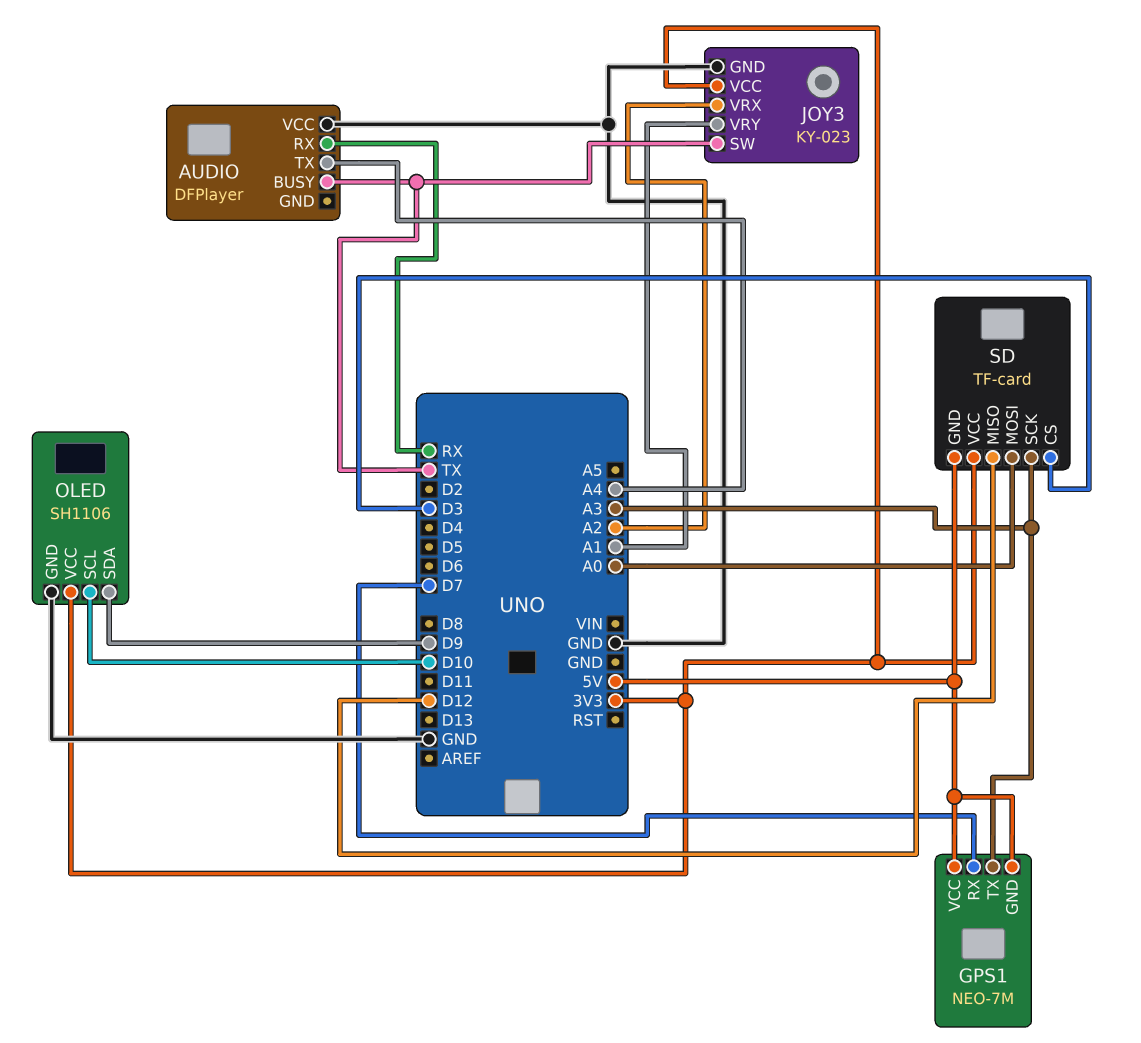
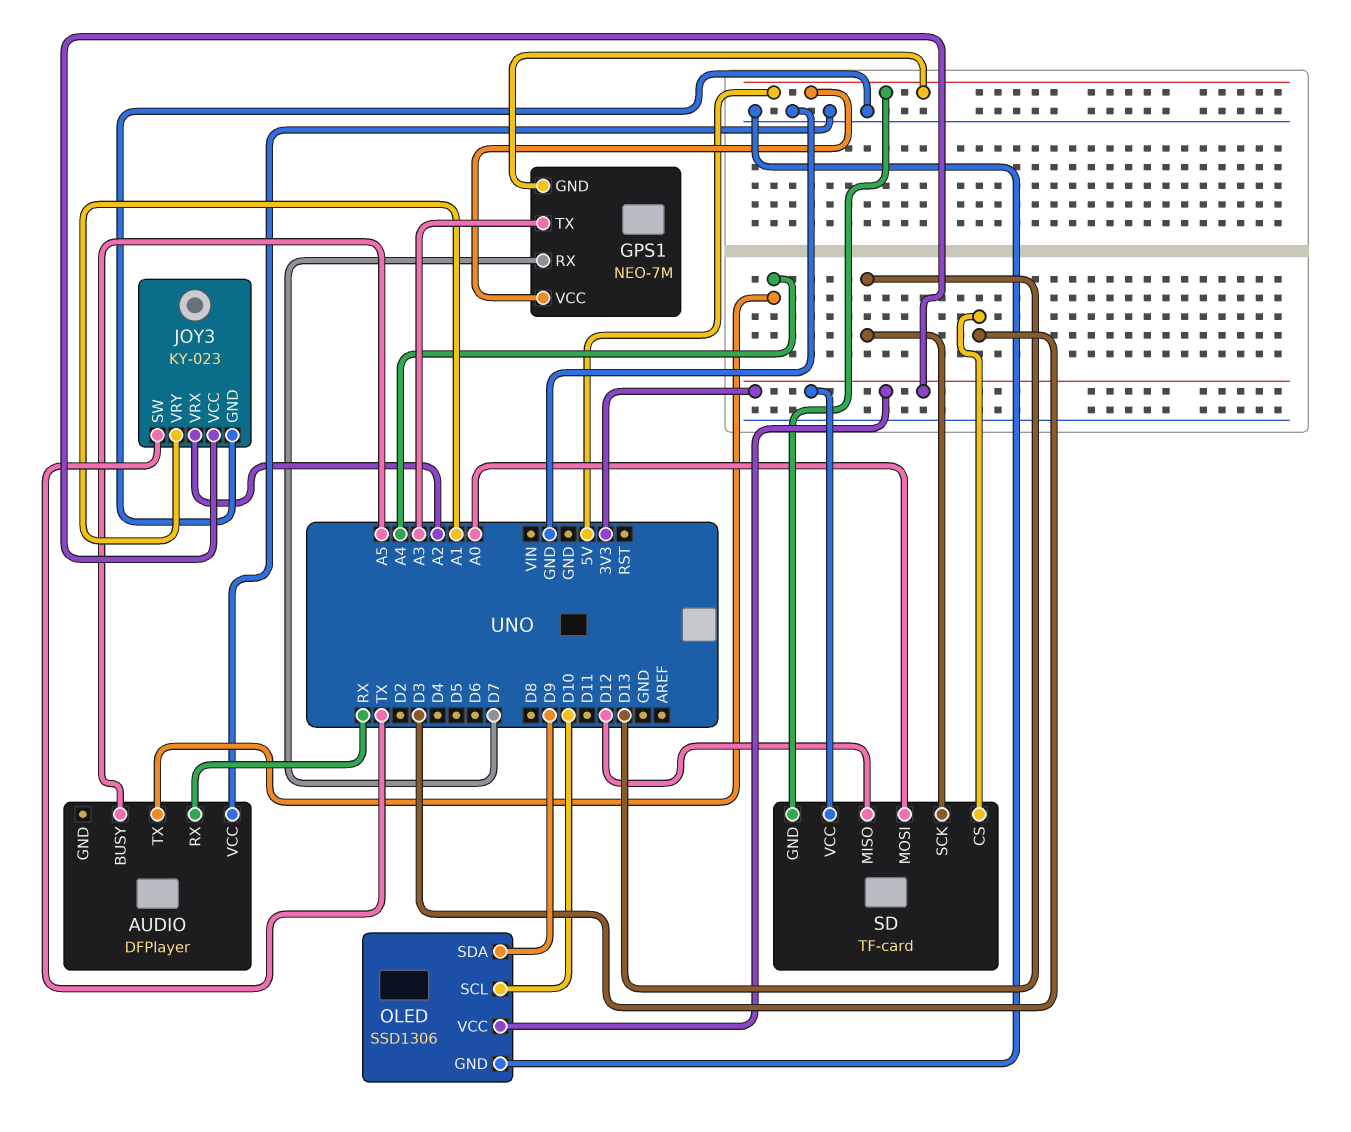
AUDIO pin BUSY: TX -> A5
OLED: SH1106 -> SSD1306
SD pin SCK: A3 -> D13

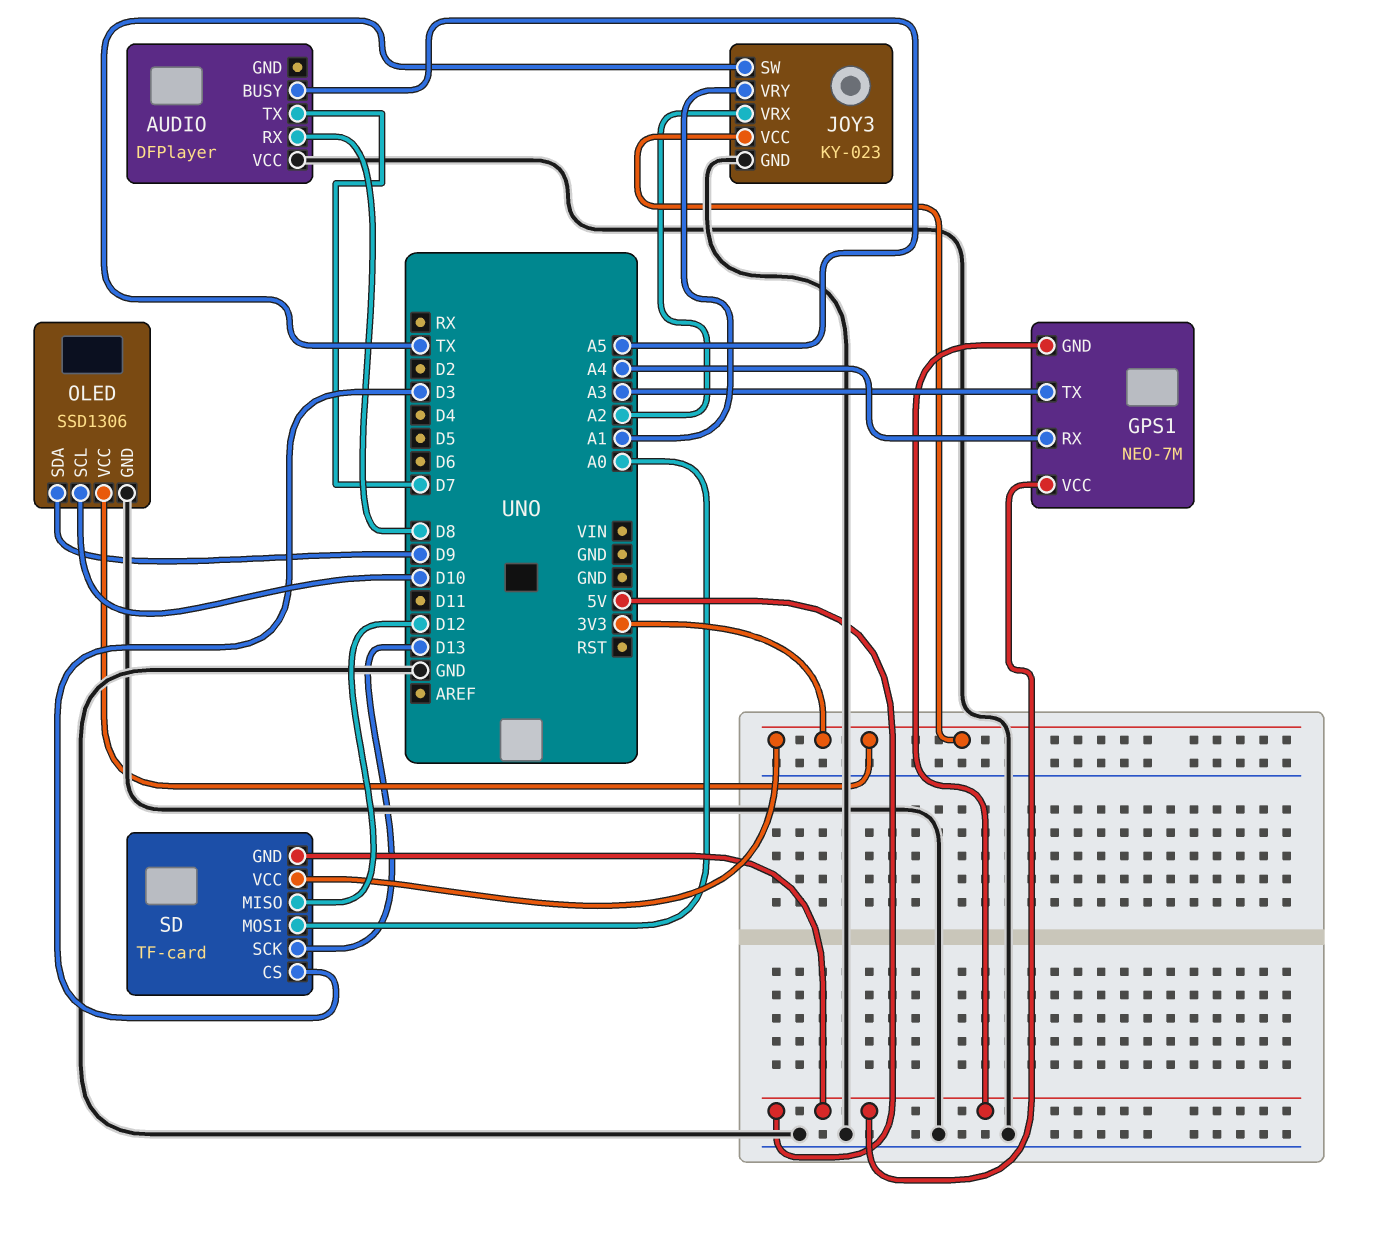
AUDIO pin RX: RX -> D8
AUDIO pin TX: A4 -> D7
GPS1 pin RX: D7 -> A4

